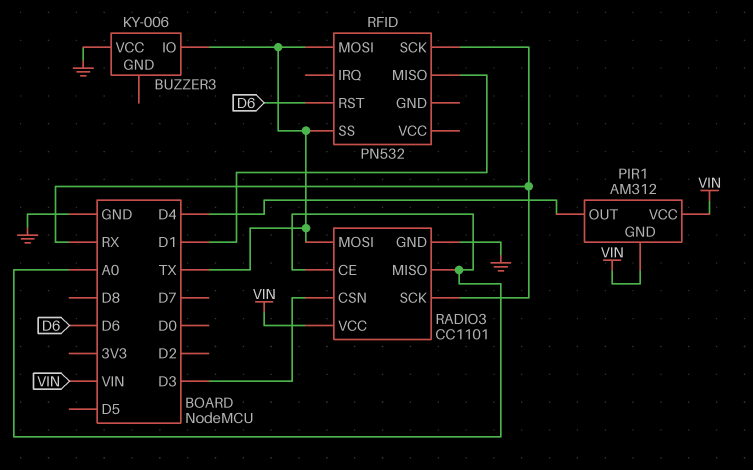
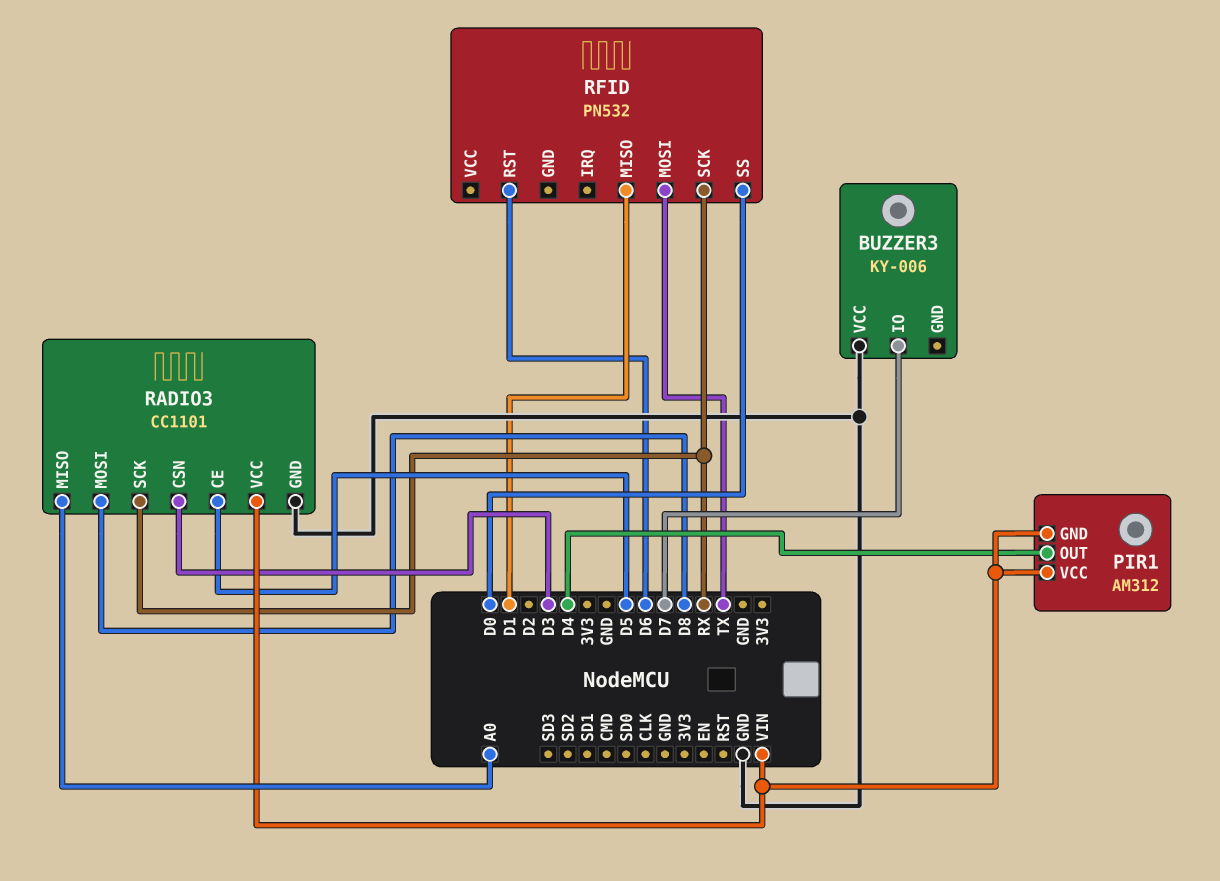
BUZZER3 pin IO: TX -> D7
RADIO3 pin CE: A0 -> D5
RADIO3 pin MOSI: TX -> D8
RFID pin SS: TX -> D0

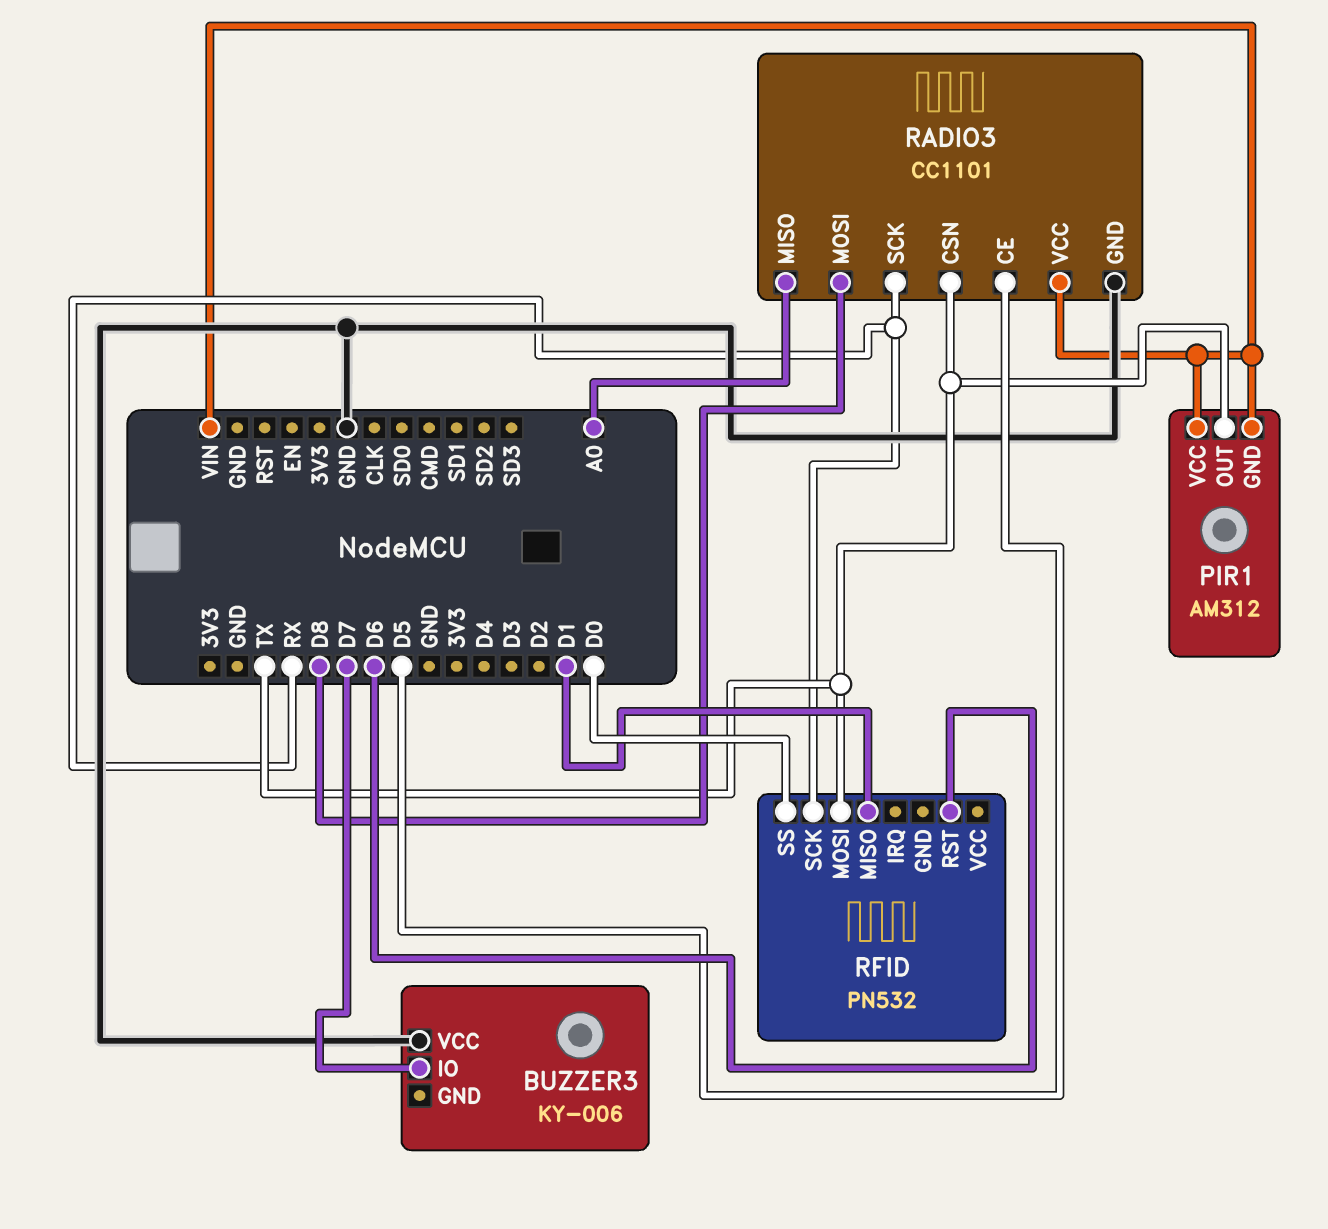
PIR1 pin OUT: D4 -> TX
RADIO3 pin CSN: D3 -> TX

